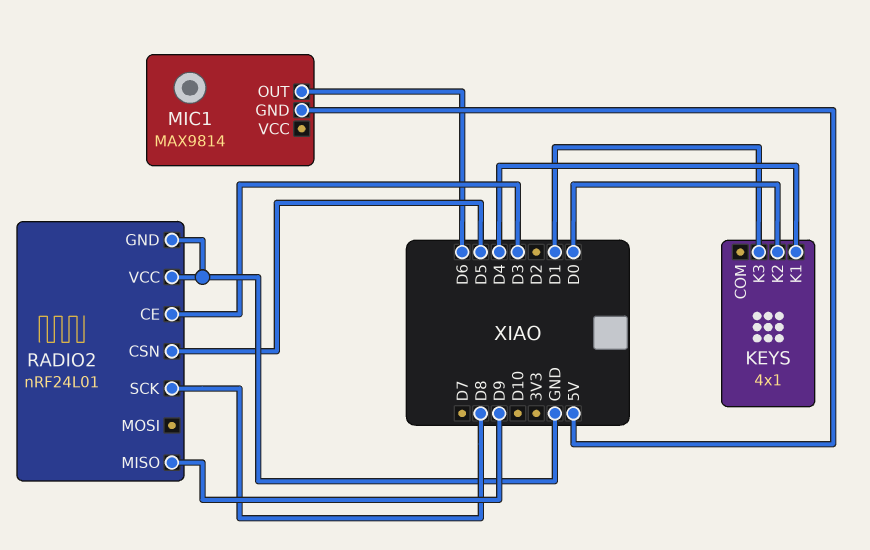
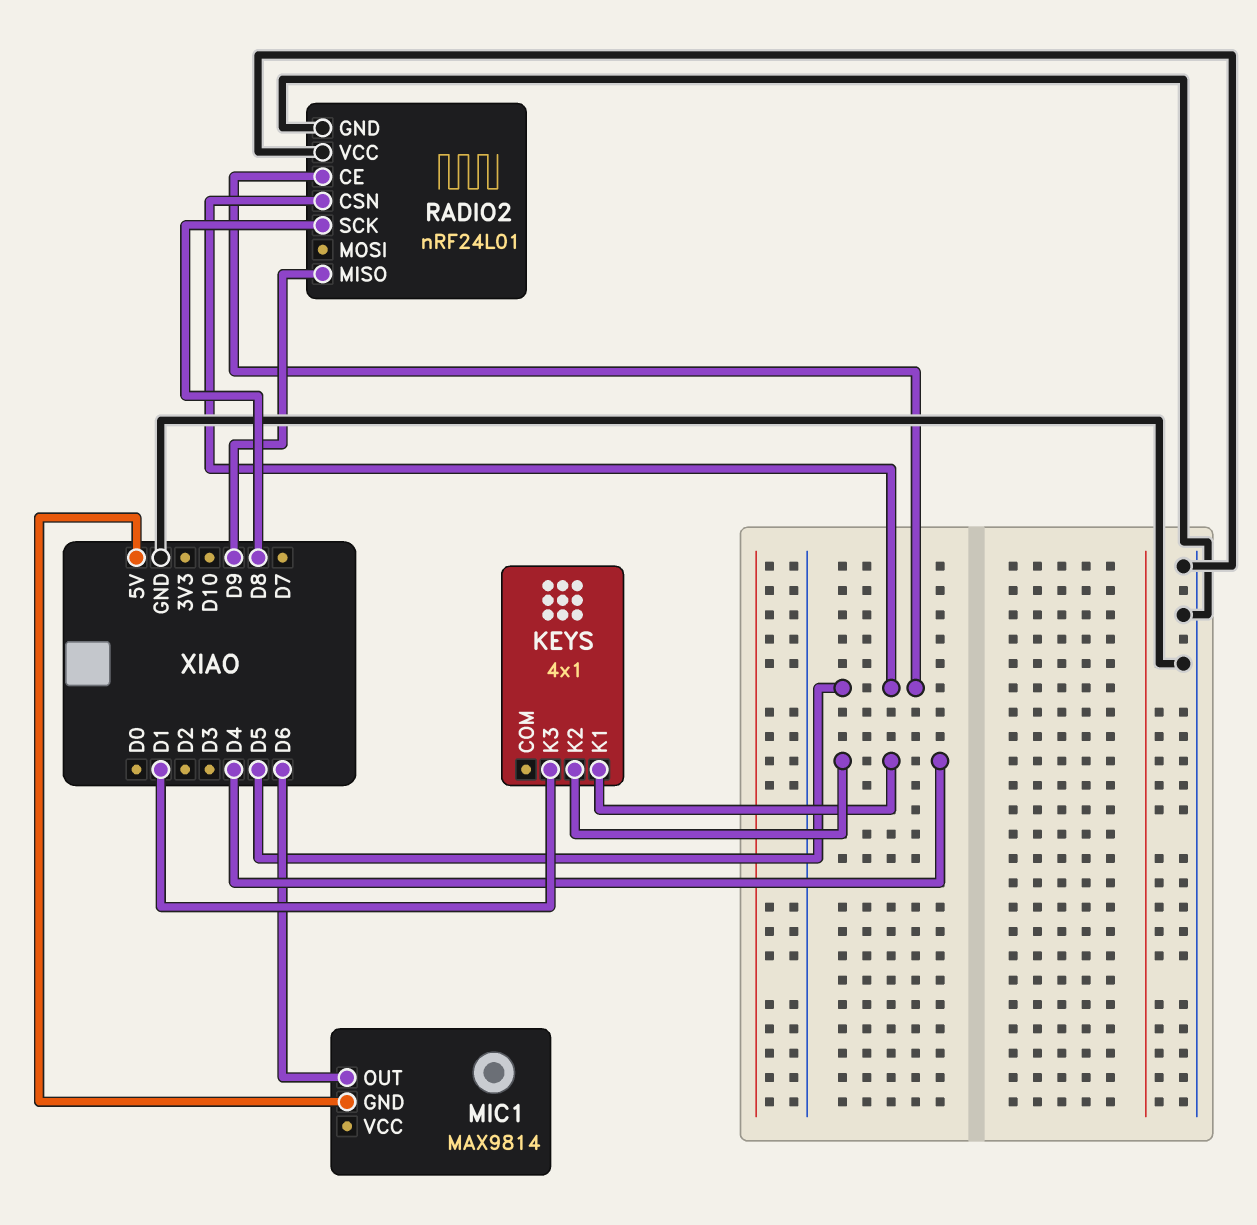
KEYS pin K2: D0 -> D4
RADIO2 pin CE: D3 -> D5

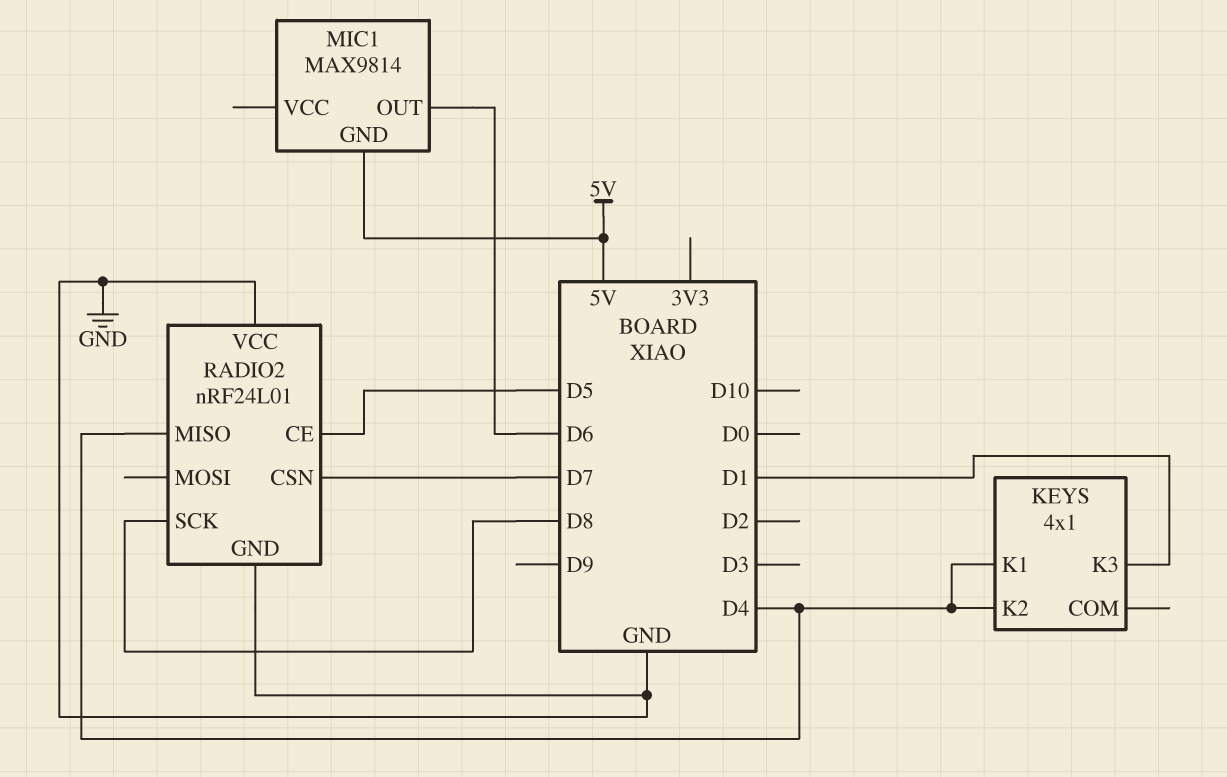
RADIO2 pin CSN: D5 -> D7
RADIO2 pin MISO: D9 -> D4

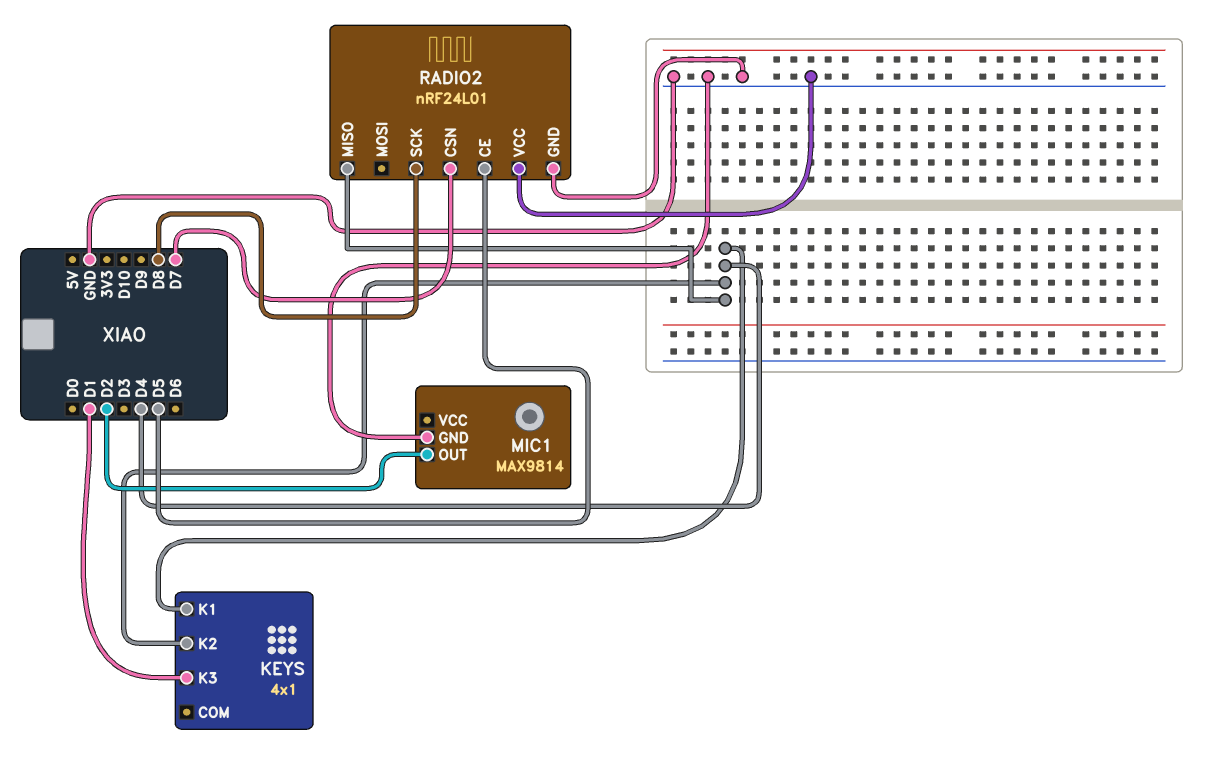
MIC1 pin GND: 5V -> GND
MIC1 pin OUT: D6 -> D2

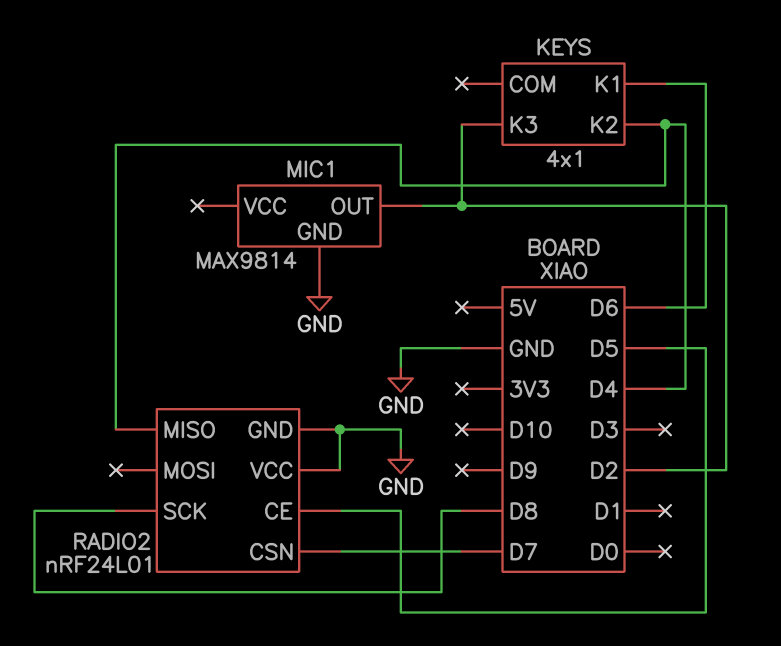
KEYS pin K1: D4 -> D6
KEYS pin K3: D1 -> D2

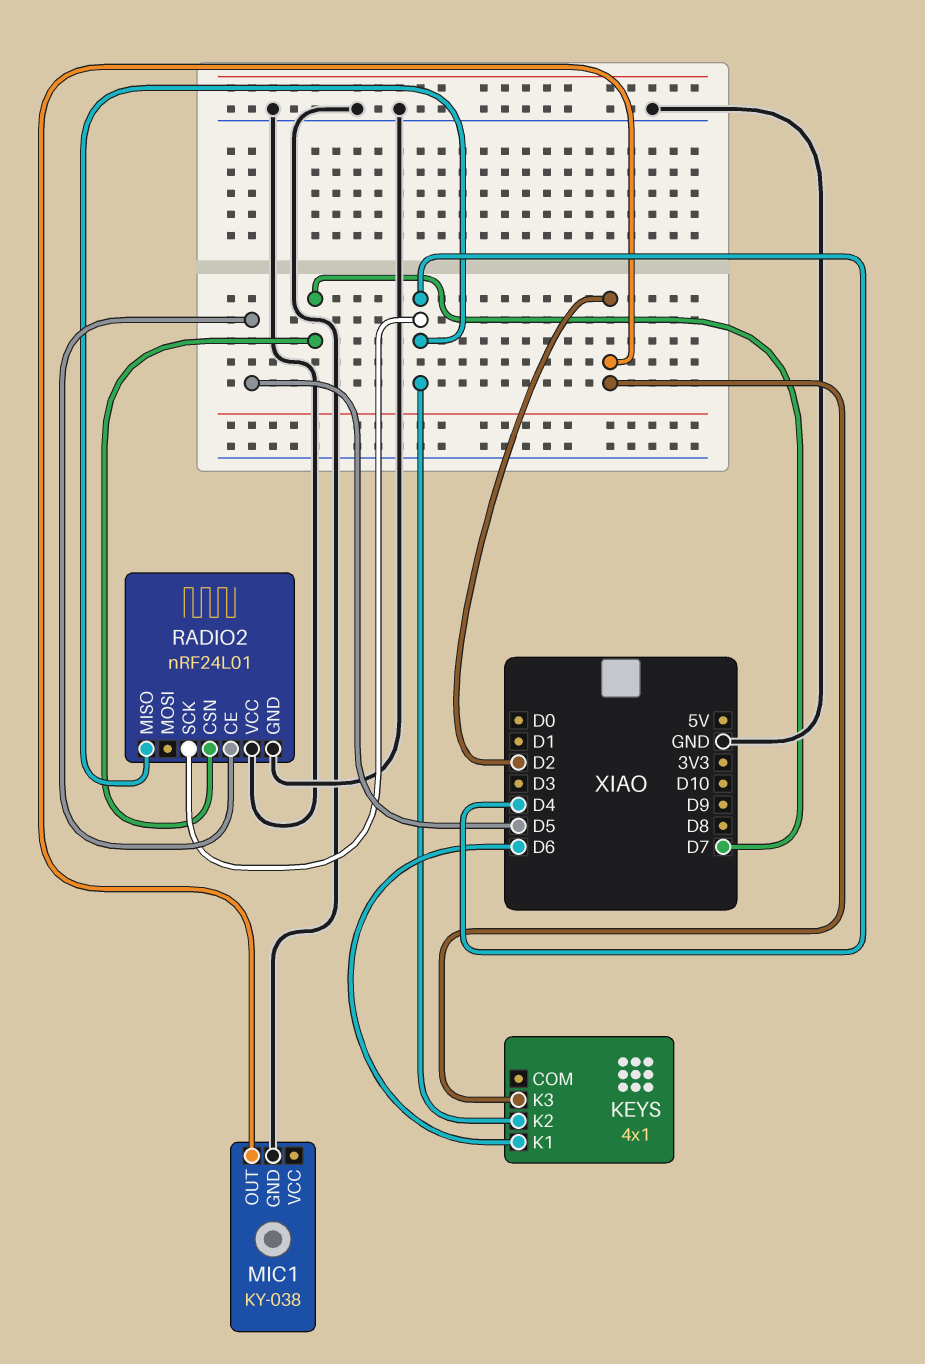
MIC1: MAX9814 -> KY-038
RADIO2 pin SCK: D8 -> D4

